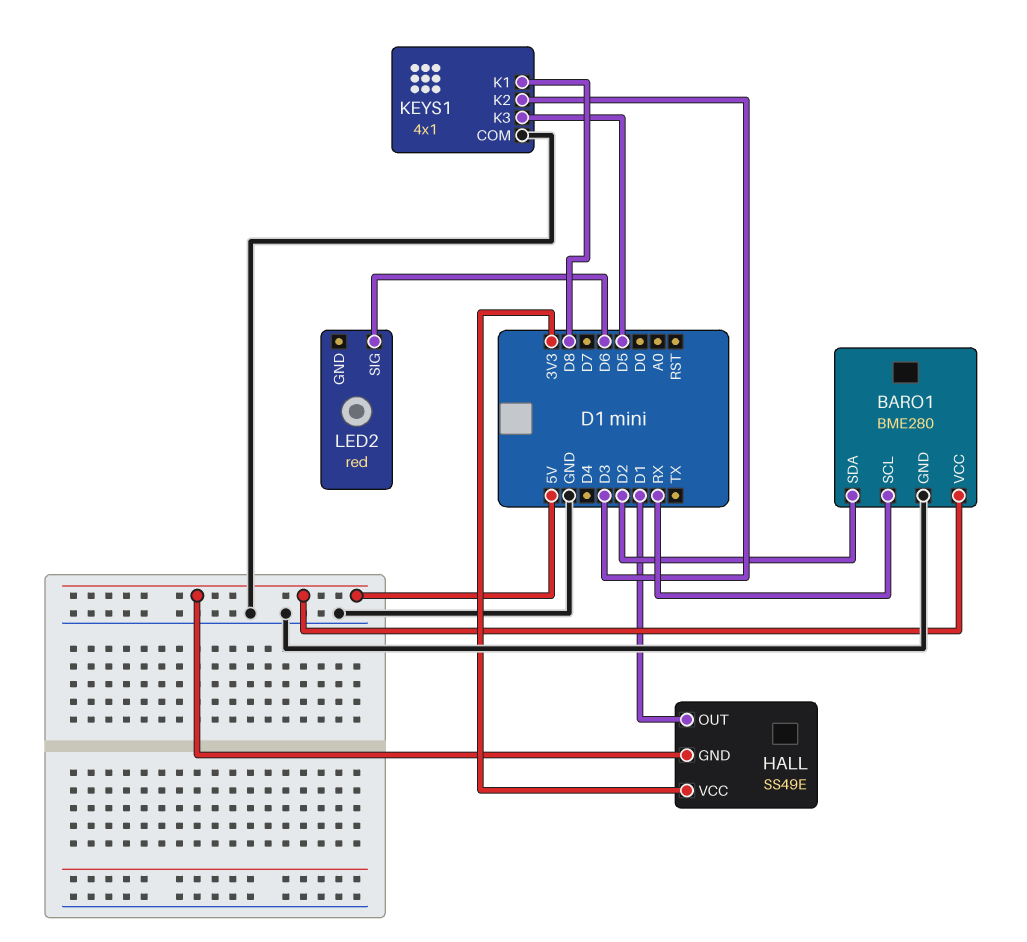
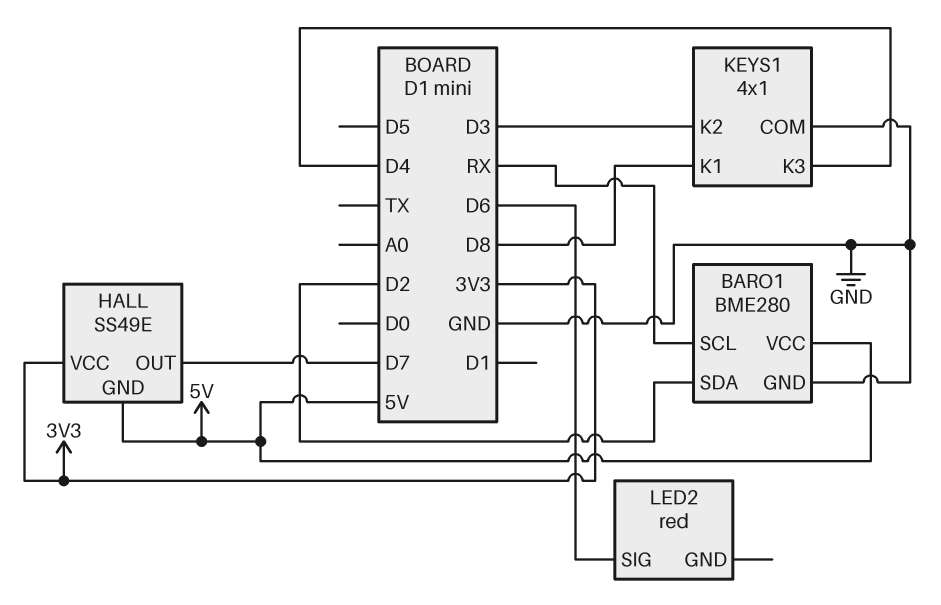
HALL pin OUT: D1 -> D7
KEYS1 pin K3: D5 -> D4

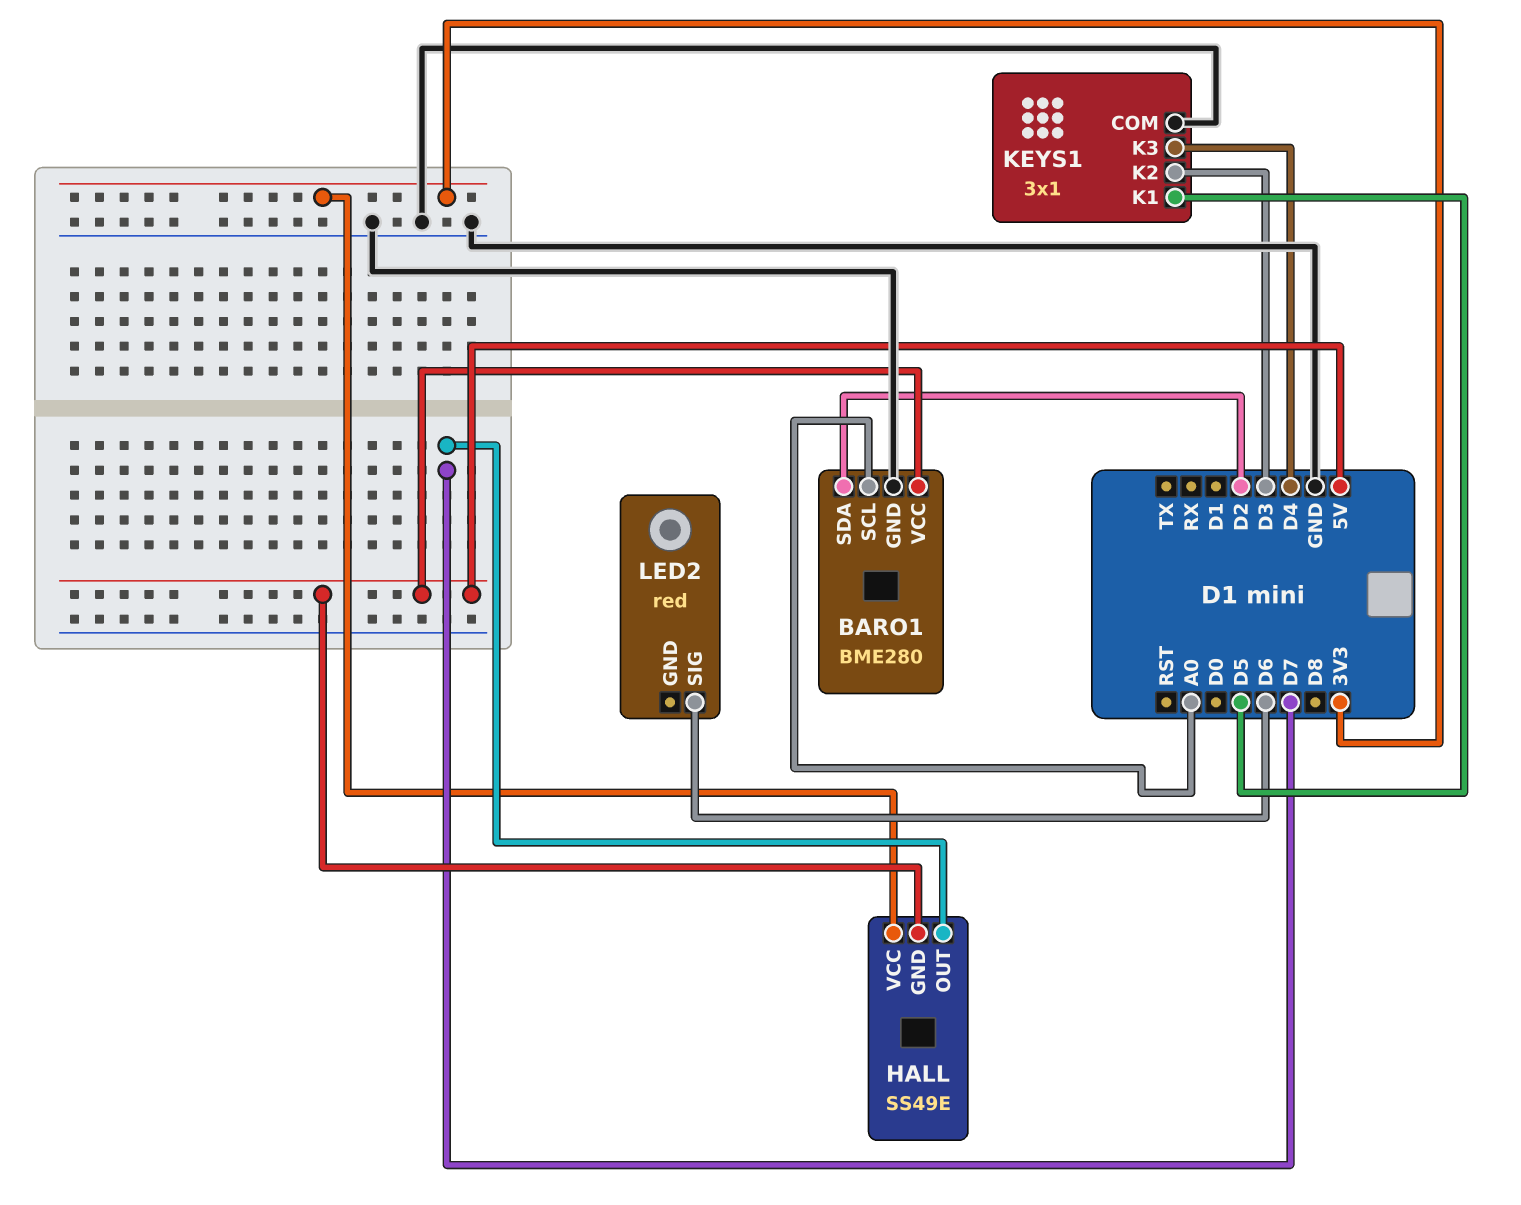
BARO1 pin SCL: RX -> A0
KEYS1: 4x1 -> 3x1
KEYS1 pin K1: D8 -> D5

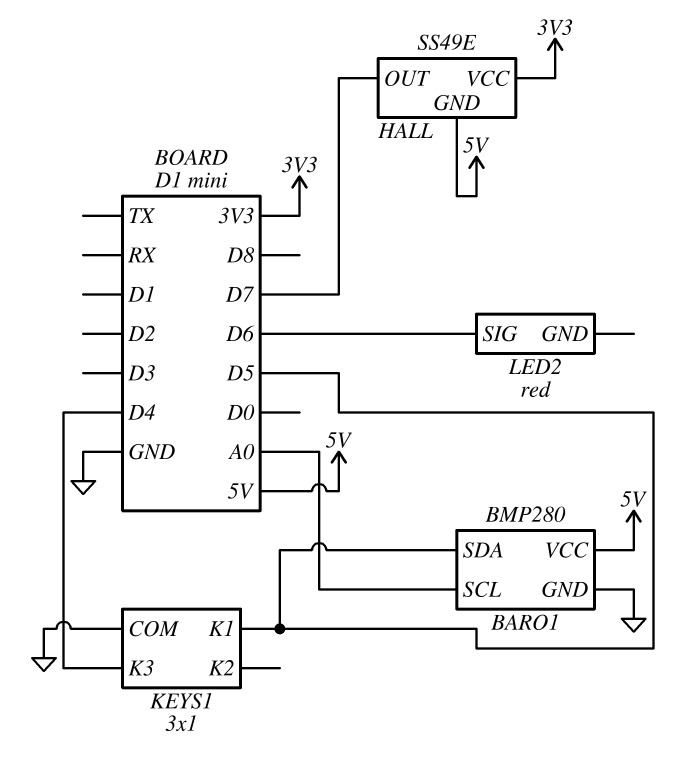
BARO1: BME280 -> BMP280
BARO1 pin SDA: D2 -> D5
KEYS1 pin K2: D3 -> none

